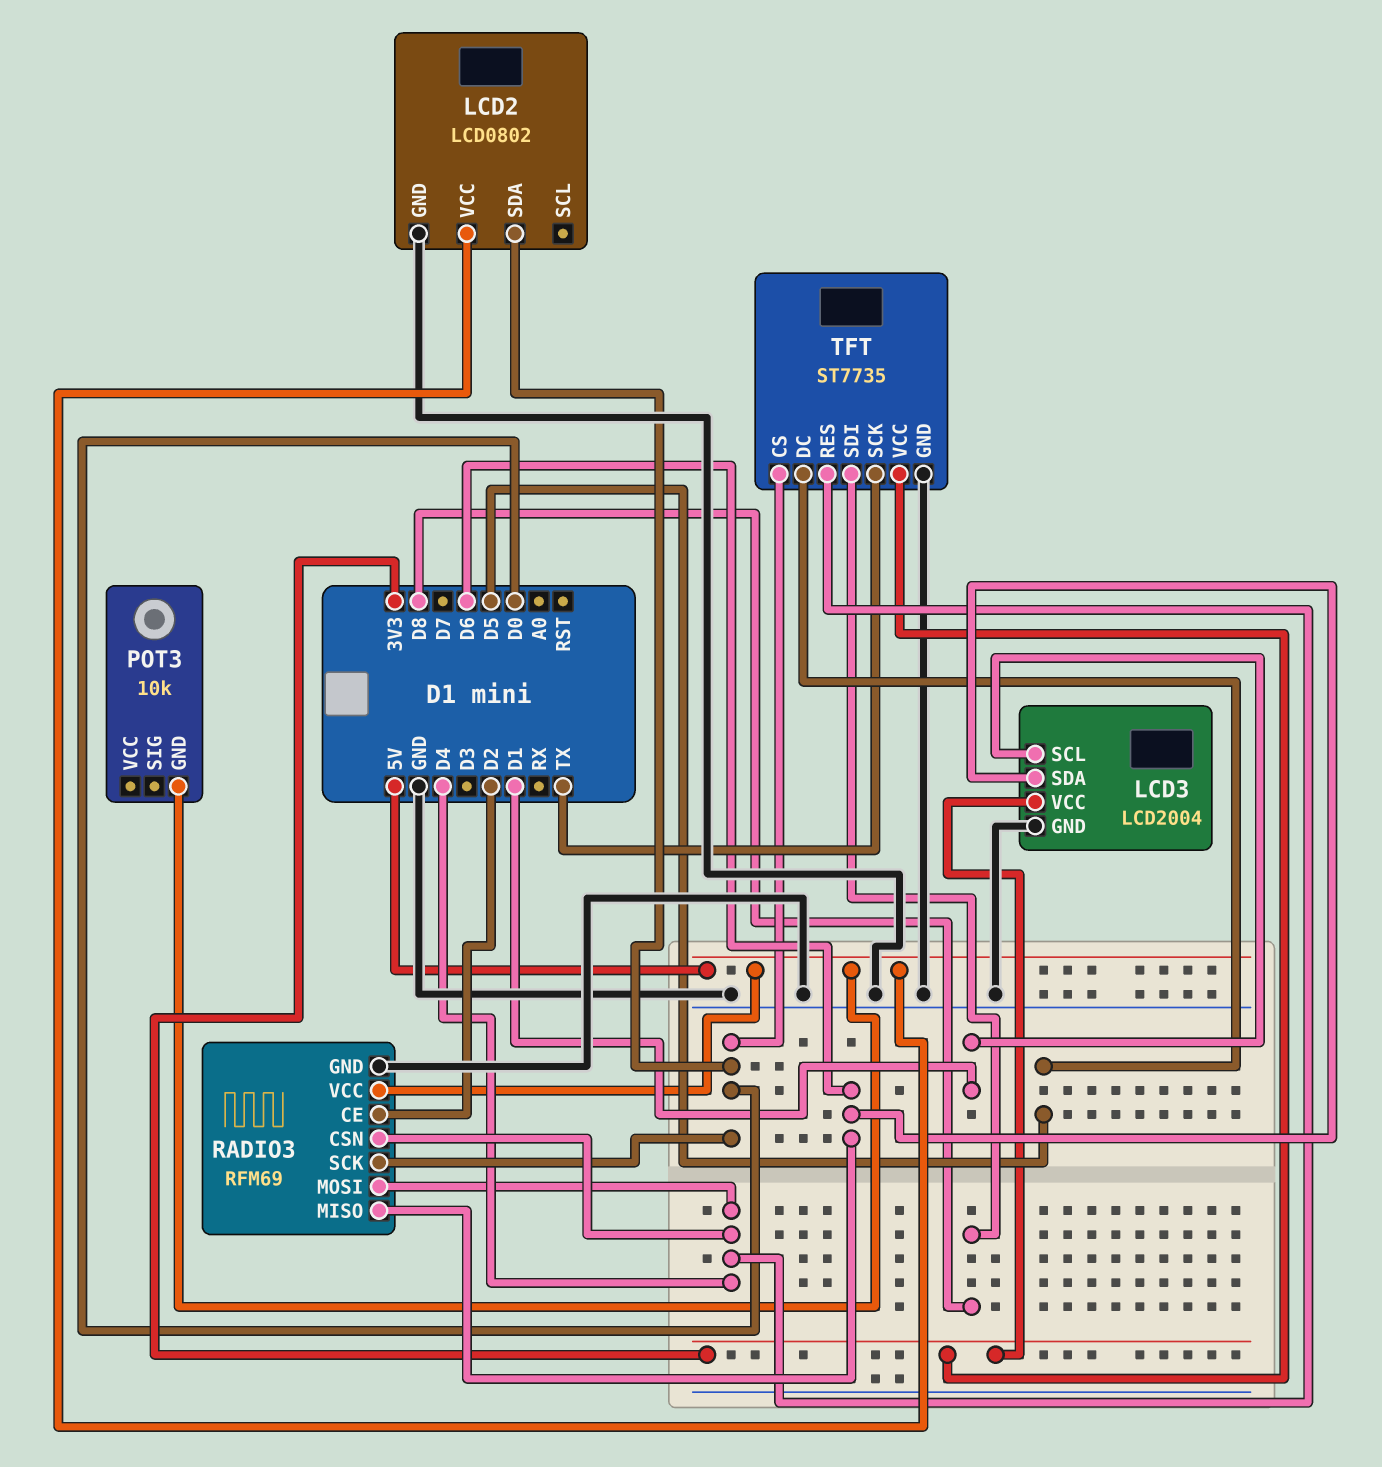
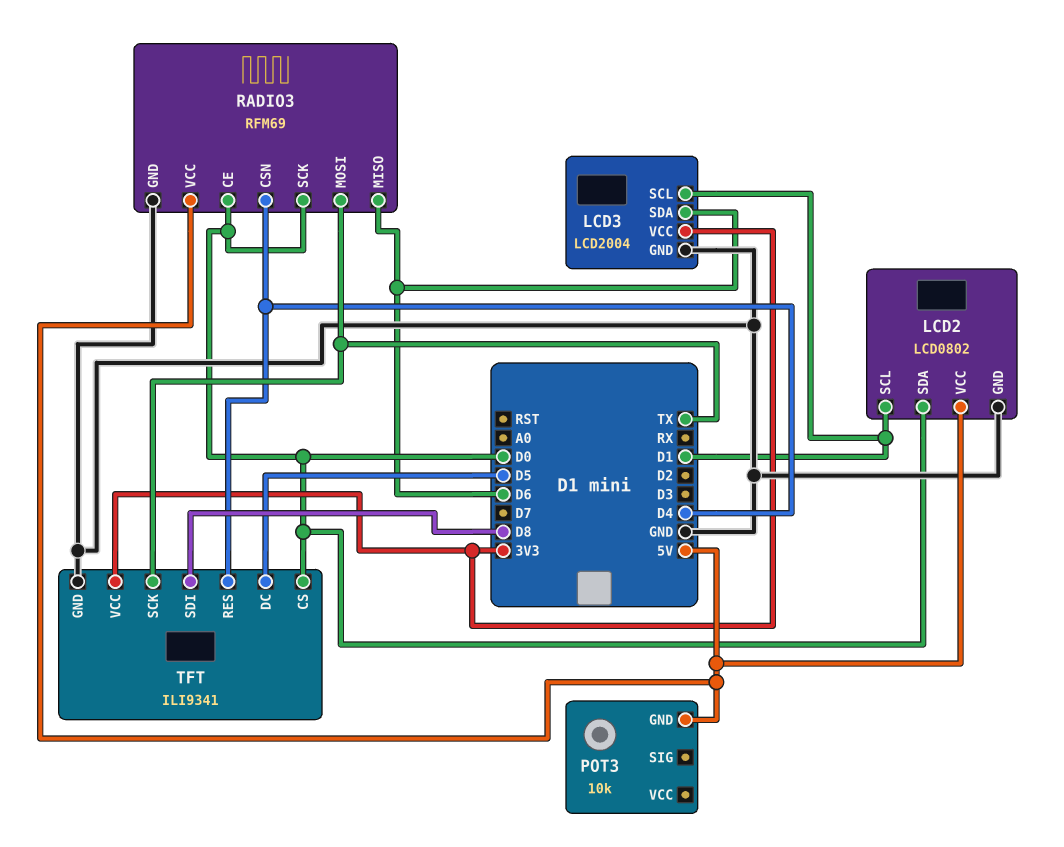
LCD2 pin SCL: none -> D1
RADIO3 pin CE: D2 -> D0
RADIO3 pin MOSI: D4 -> TX
TFT: ST7735 -> ILI9341

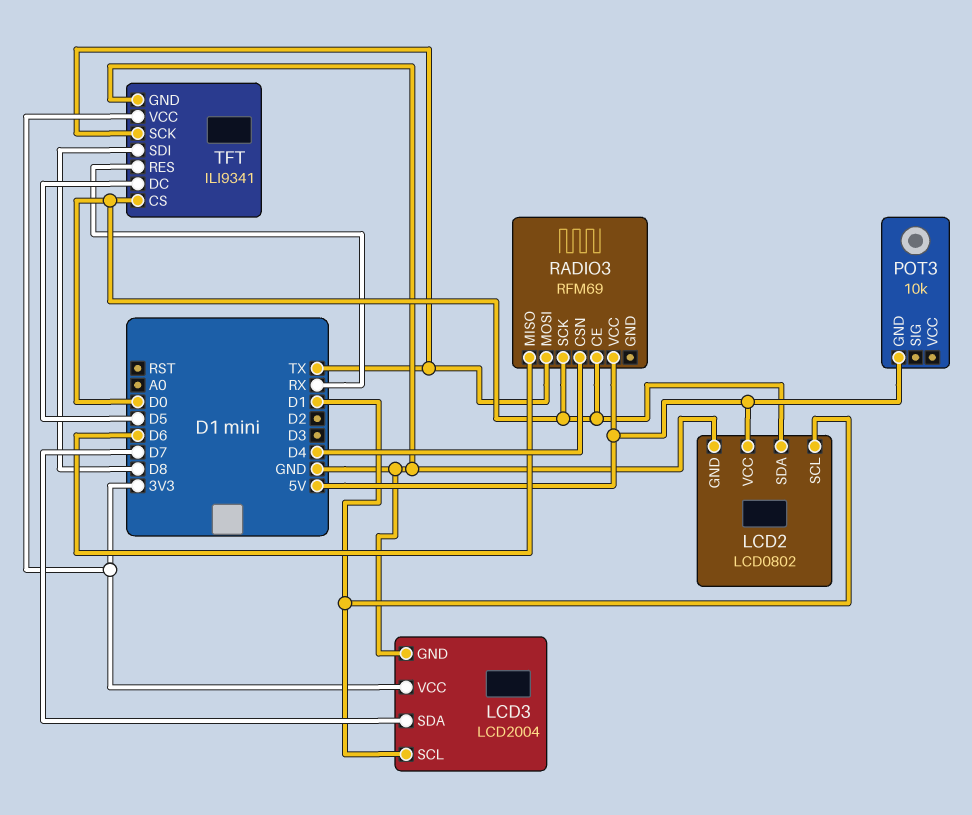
LCD3 pin SDA: D6 -> D7
RADIO3 pin GND: GND -> none
TFT pin RES: D4 -> RX

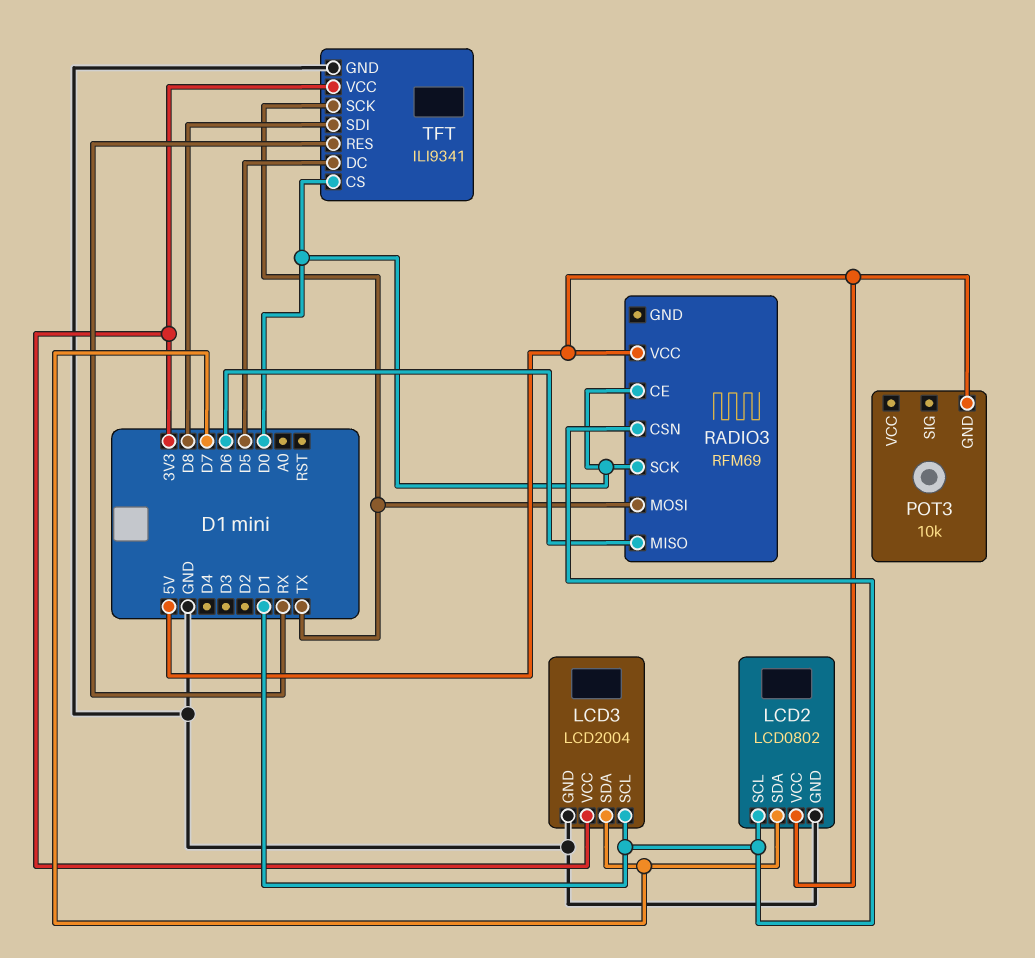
LCD2 pin SDA: D0 -> D7
RADIO3 pin CSN: D4 -> D1

